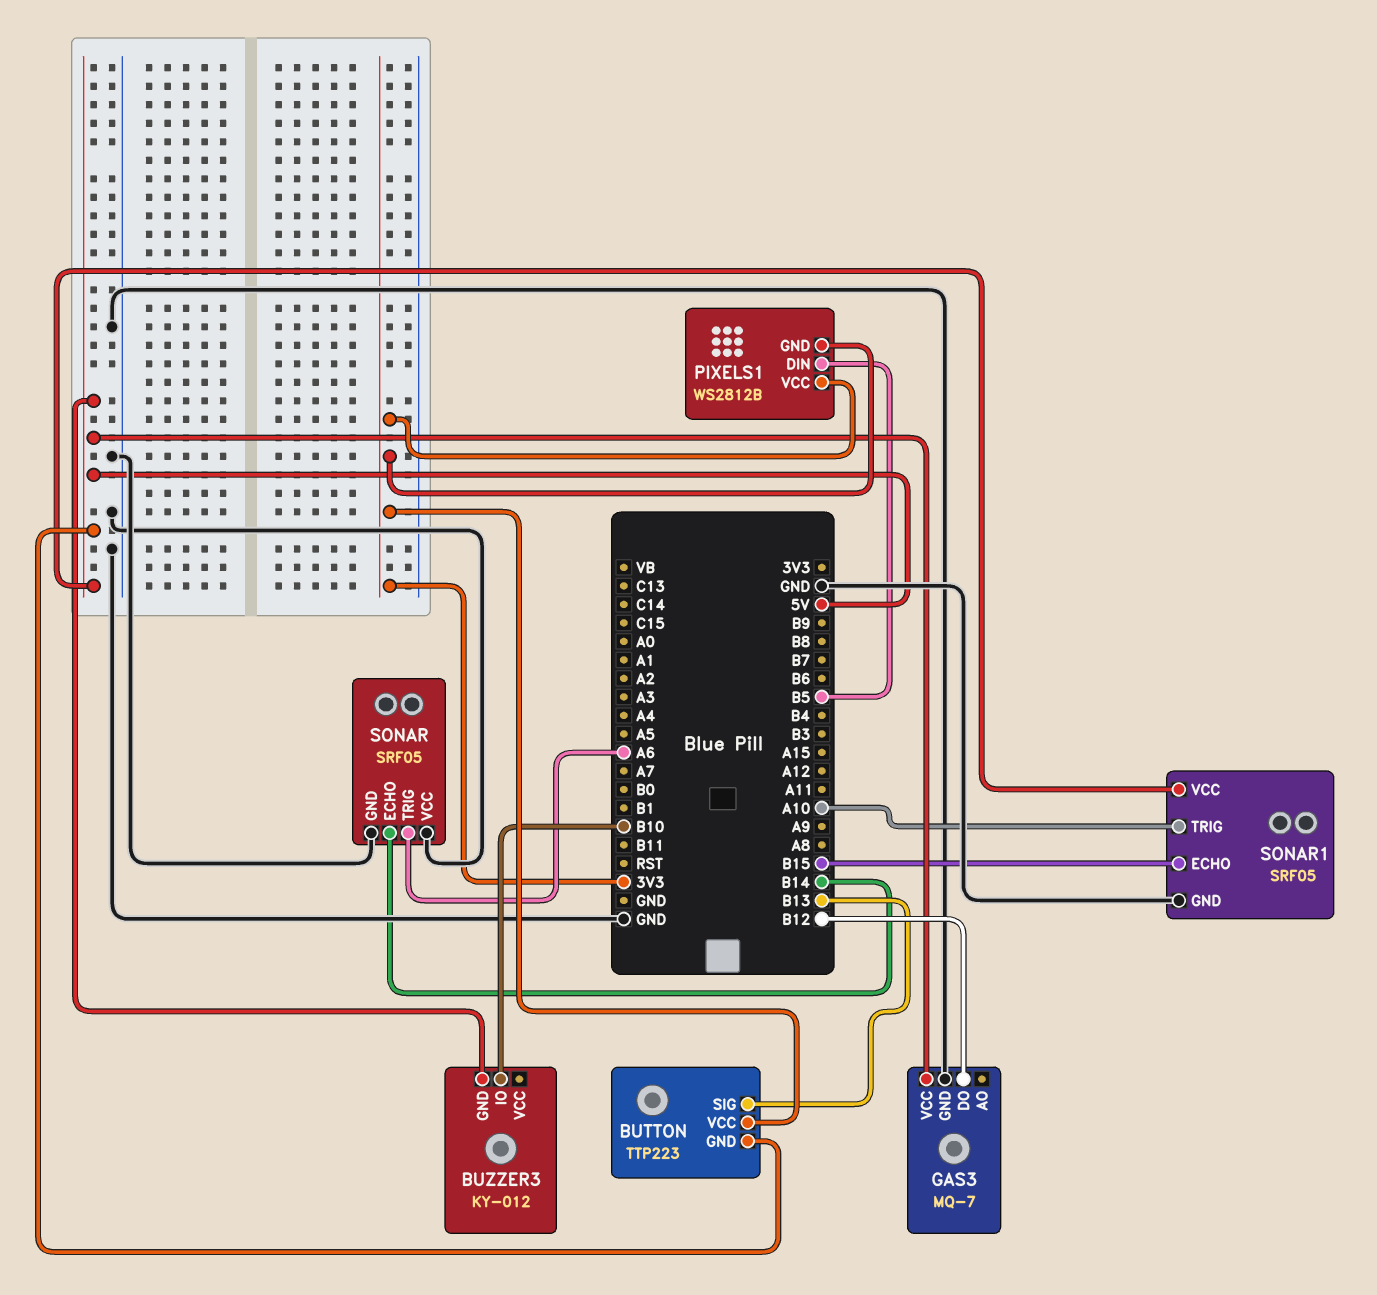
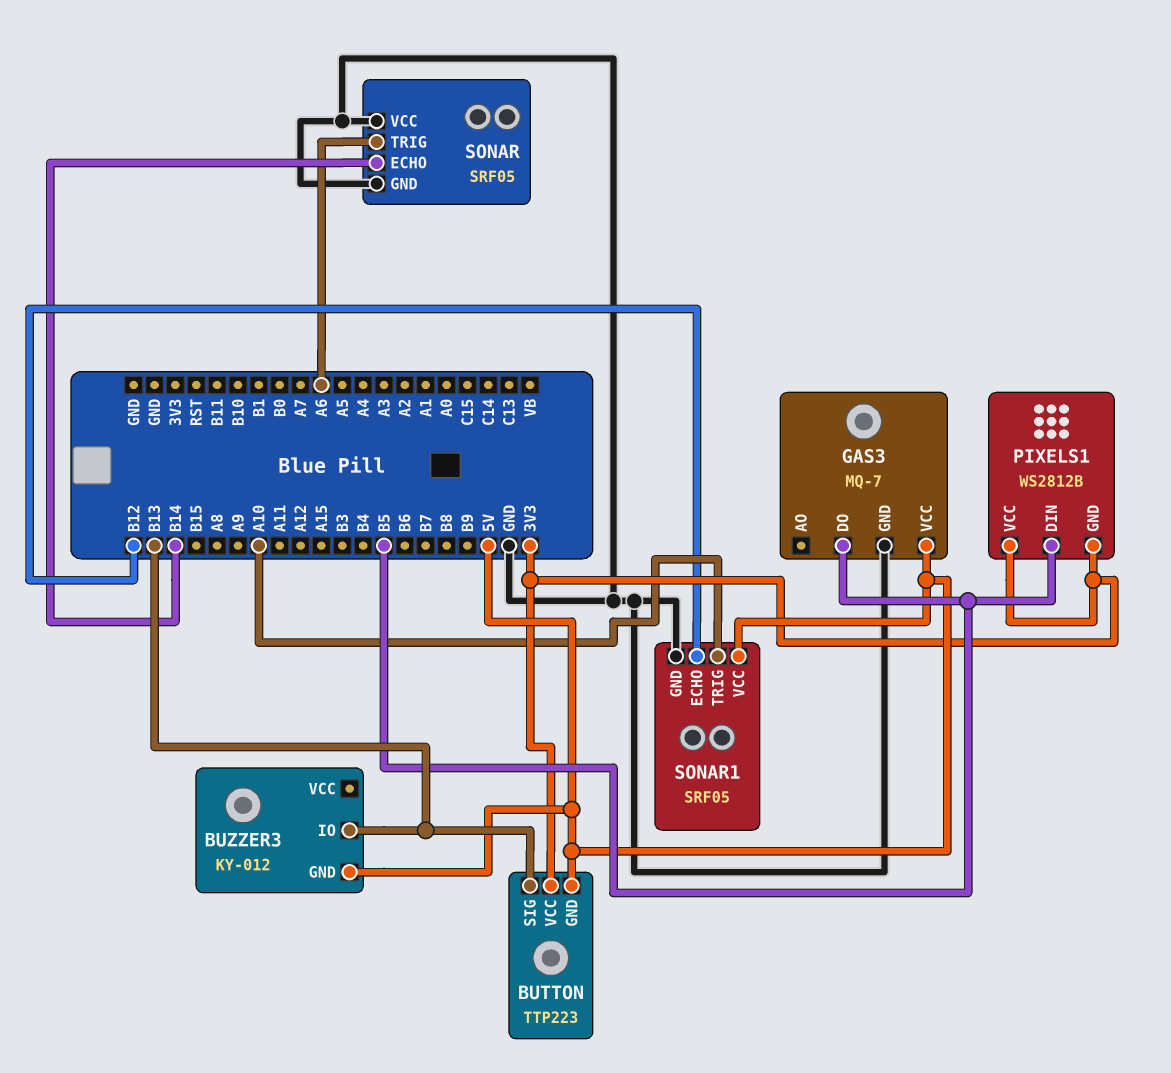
BUZZER3 pin IO: B10 -> B13
GAS3 pin DO: B12 -> B5
SONAR1 pin ECHO: B15 -> B12

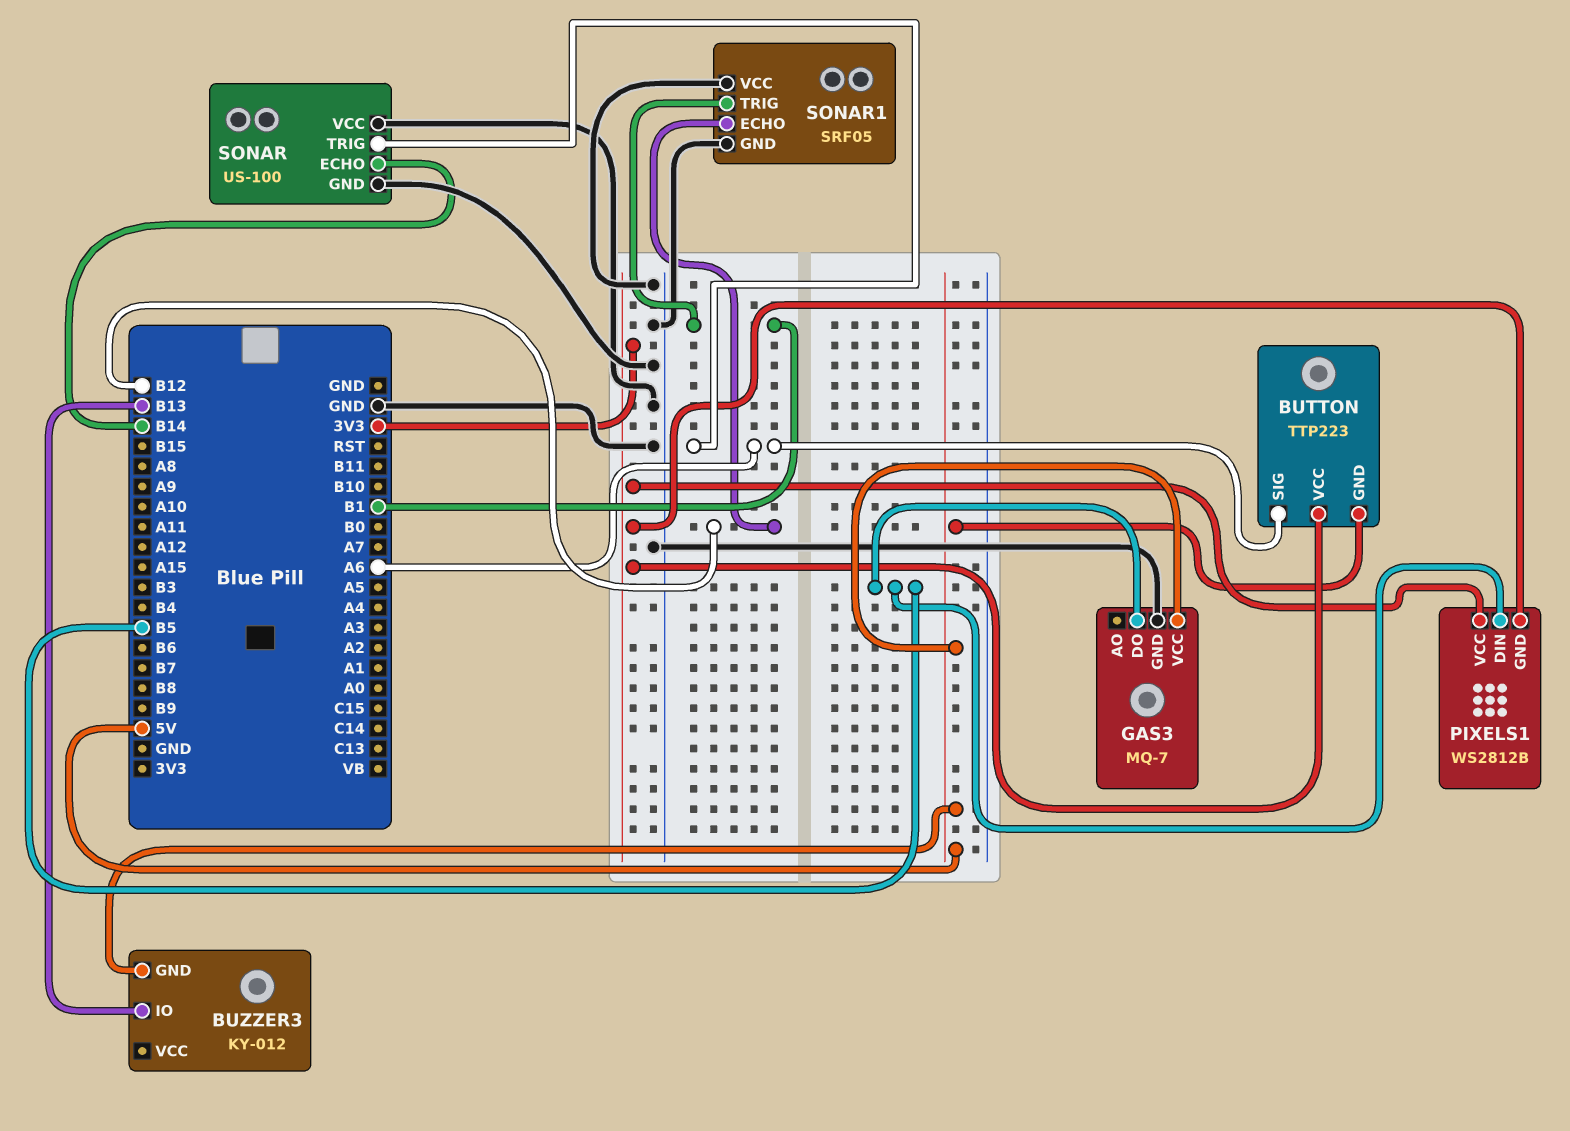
BUTTON pin SIG: B13 -> A6
SONAR: SRF05 -> US-100
SONAR1 pin TRIG: A10 -> B1
SONAR1 pin VCC: 5V -> GND

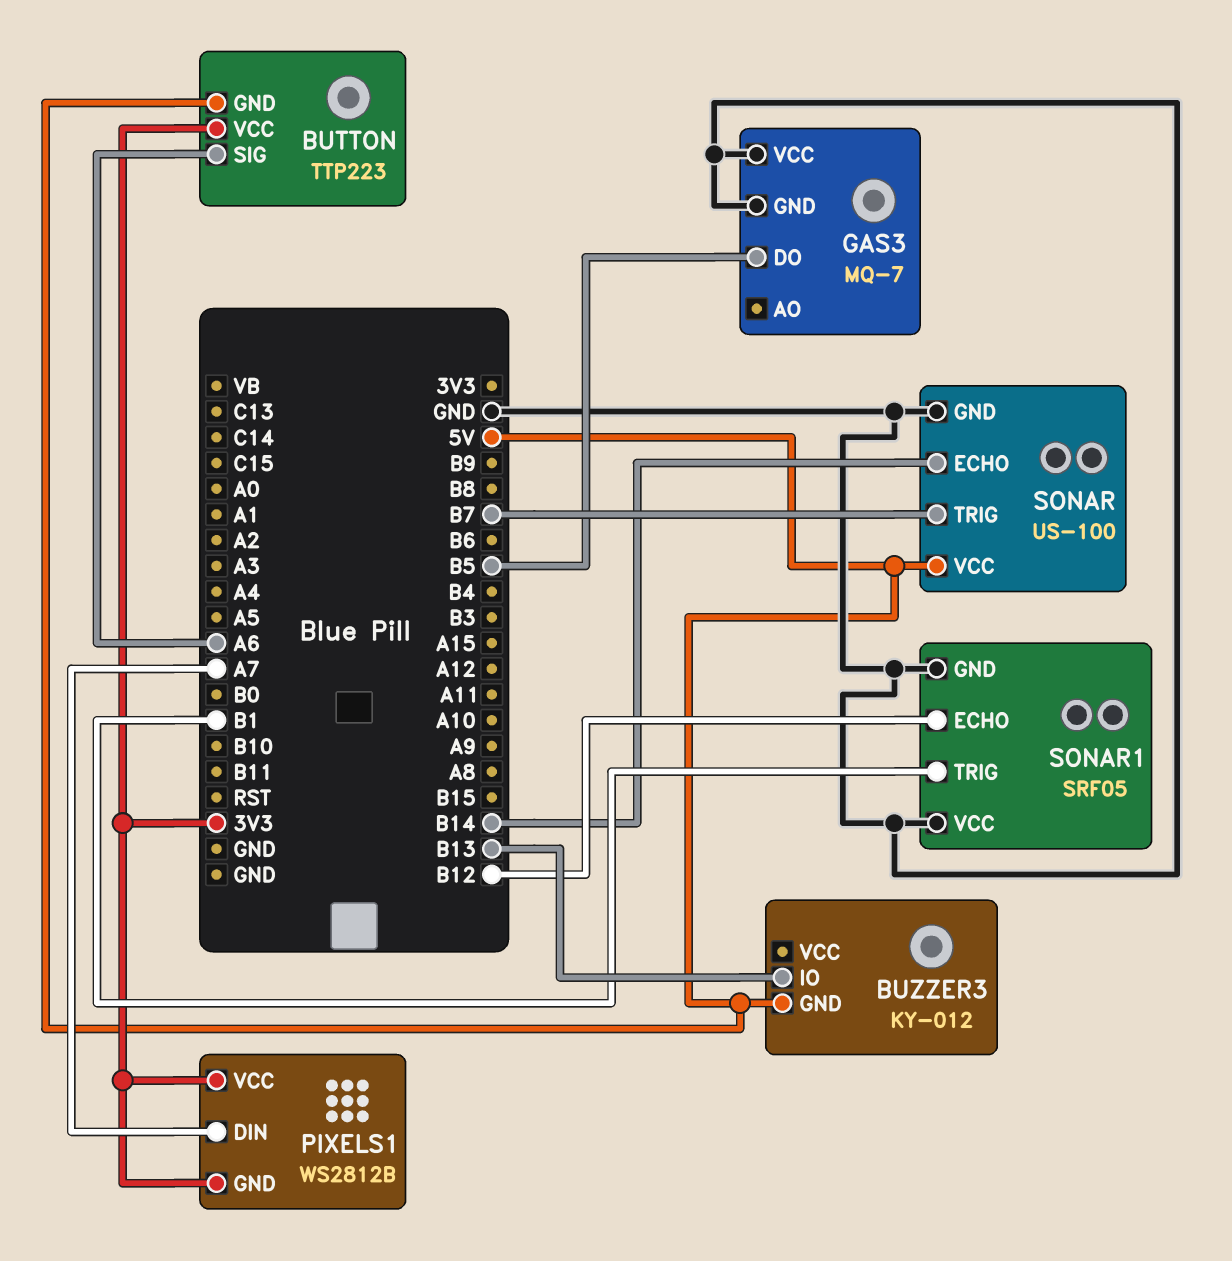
GAS3 pin VCC: 5V -> GND
PIXELS1 pin DIN: B5 -> A7
SONAR pin TRIG: A6 -> B7
SONAR pin VCC: GND -> 5V

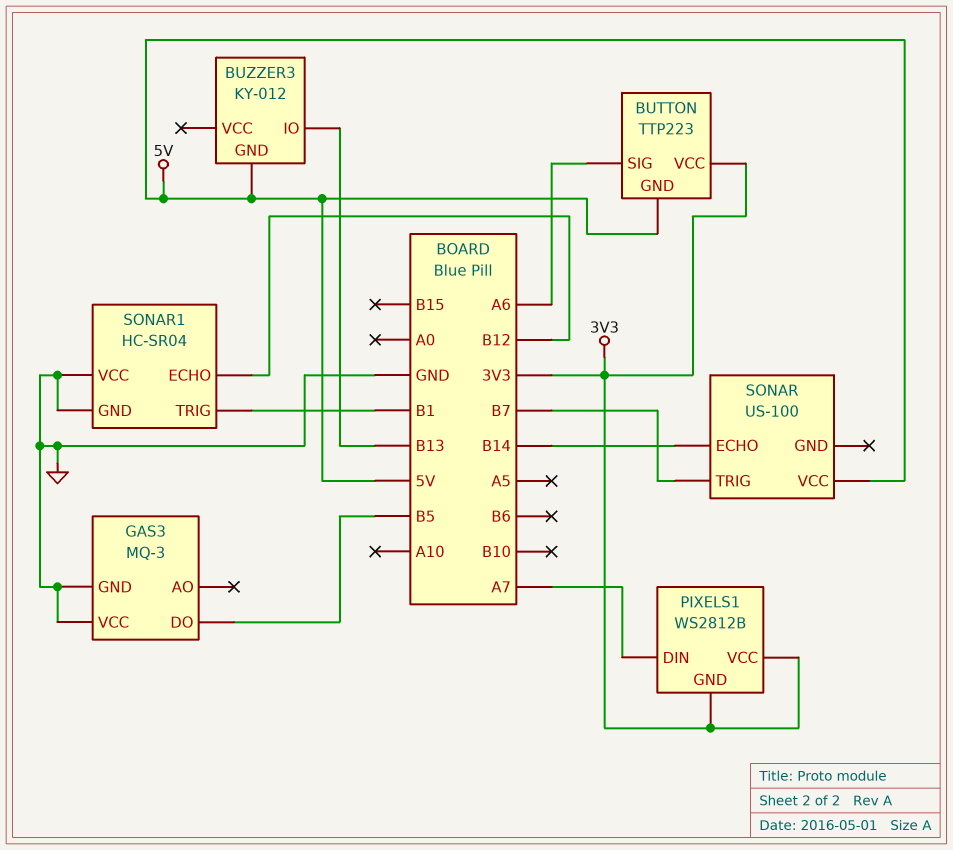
GAS3: MQ-7 -> MQ-3
SONAR pin GND: GND -> none
SONAR1: SRF05 -> HC-SR04

